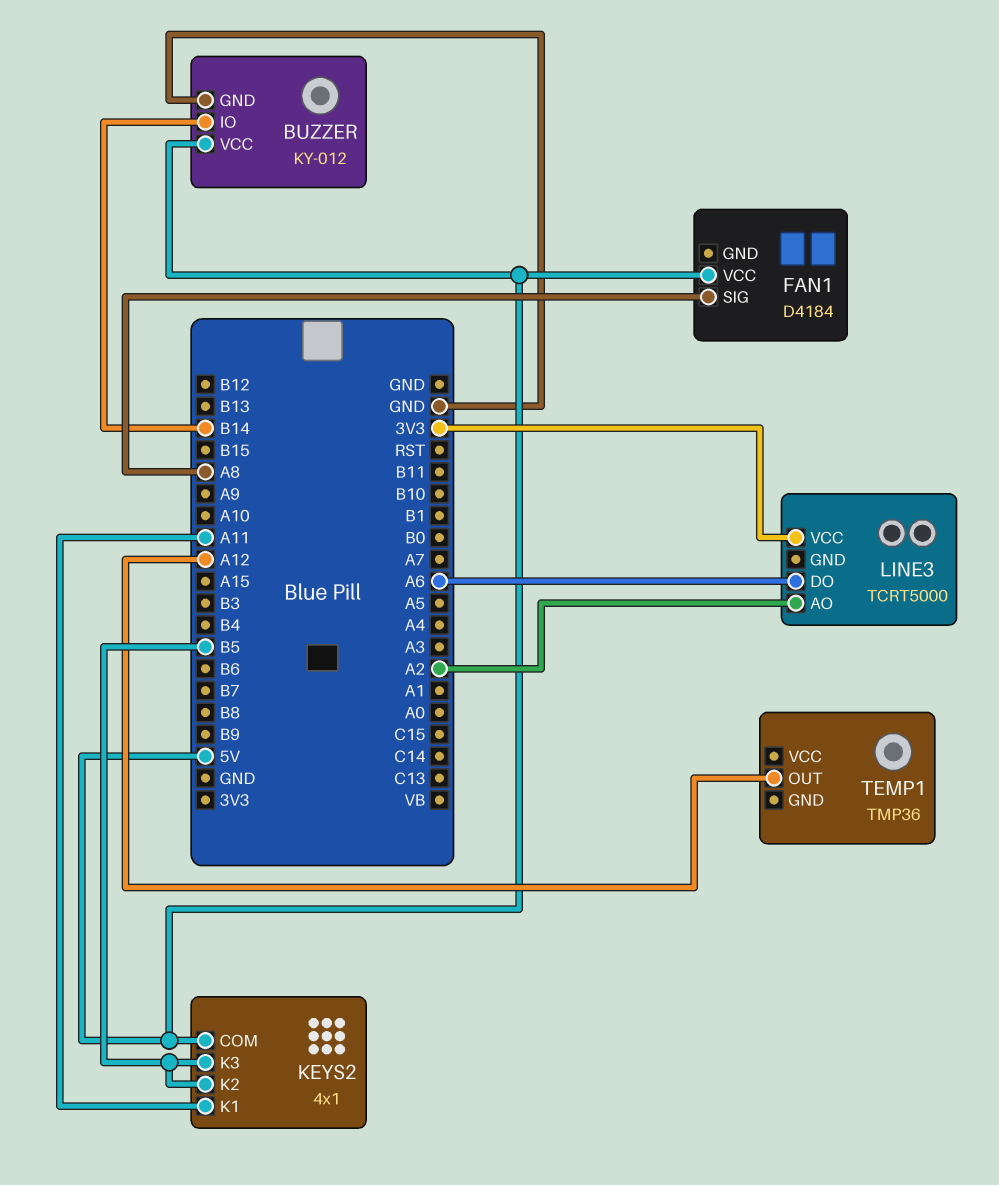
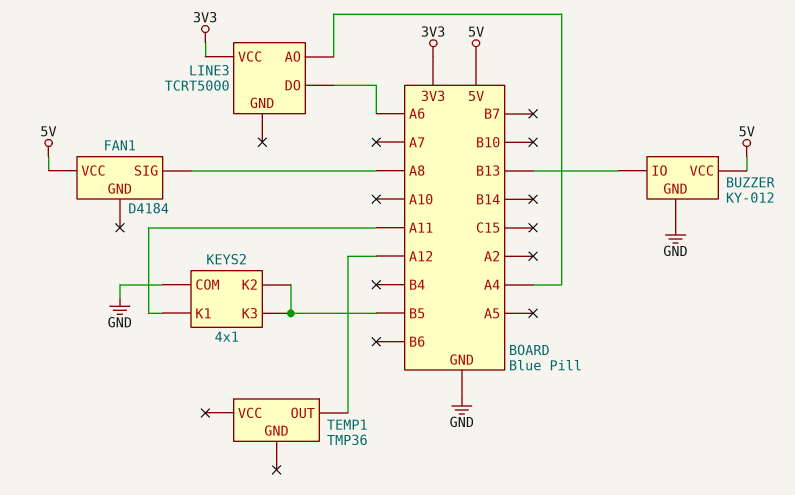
BUZZER pin IO: B14 -> B13
KEYS2 pin COM: 5V -> GND
LINE3 pin AO: A2 -> A4

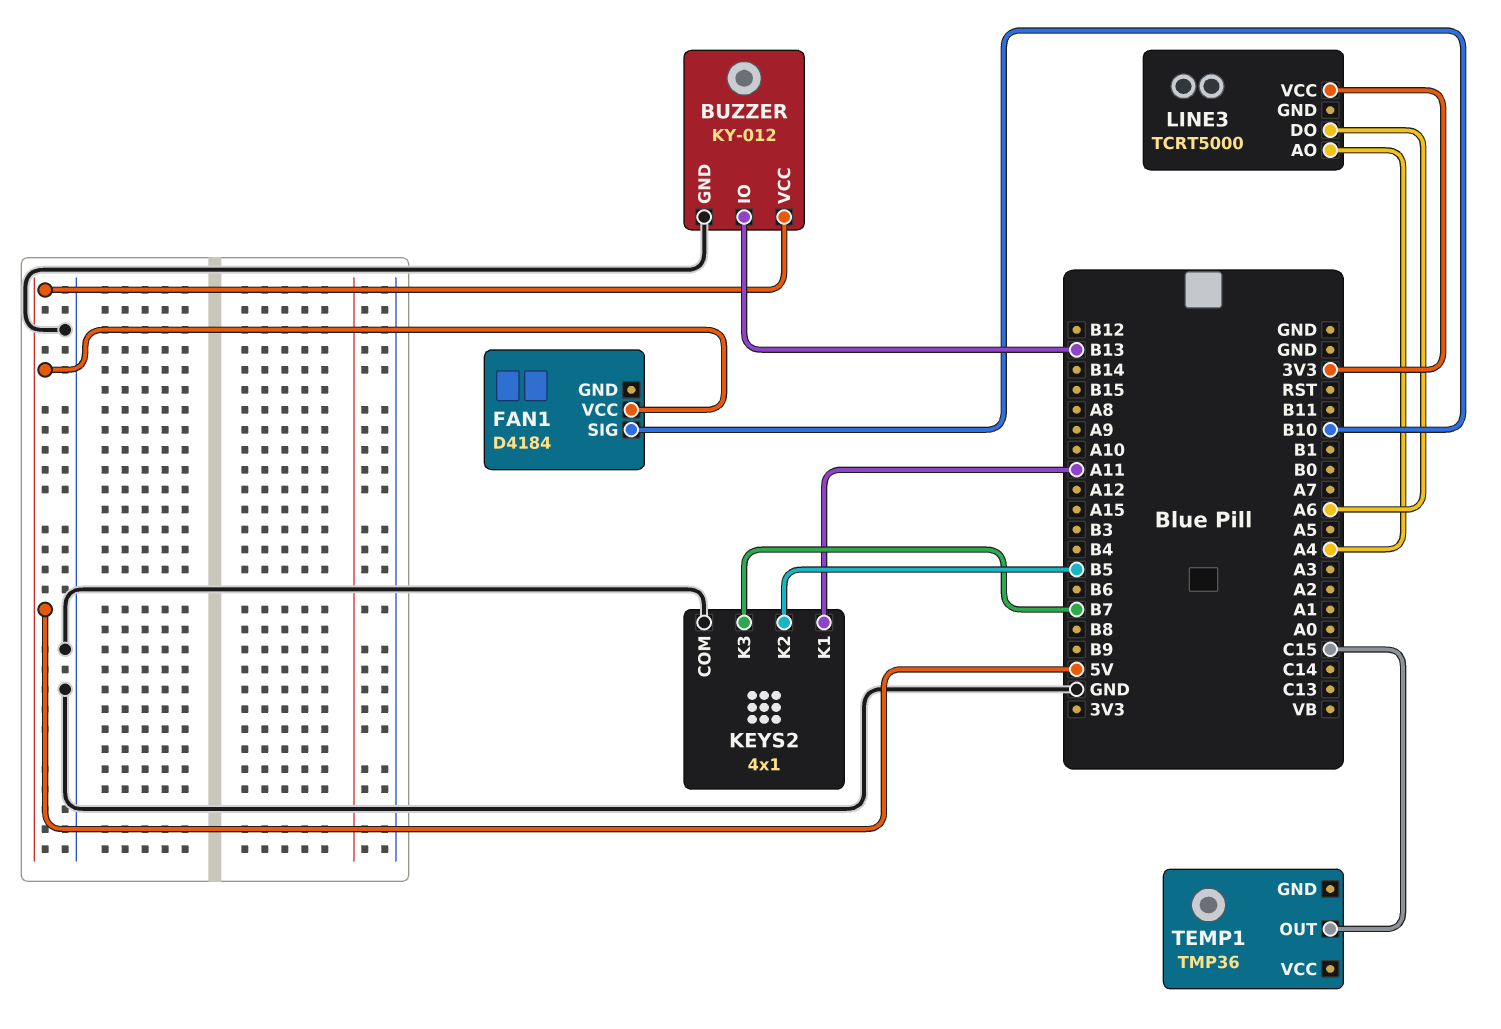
FAN1 pin SIG: A8 -> B10
KEYS2 pin K3: B5 -> B7
TEMP1 pin OUT: A12 -> C15

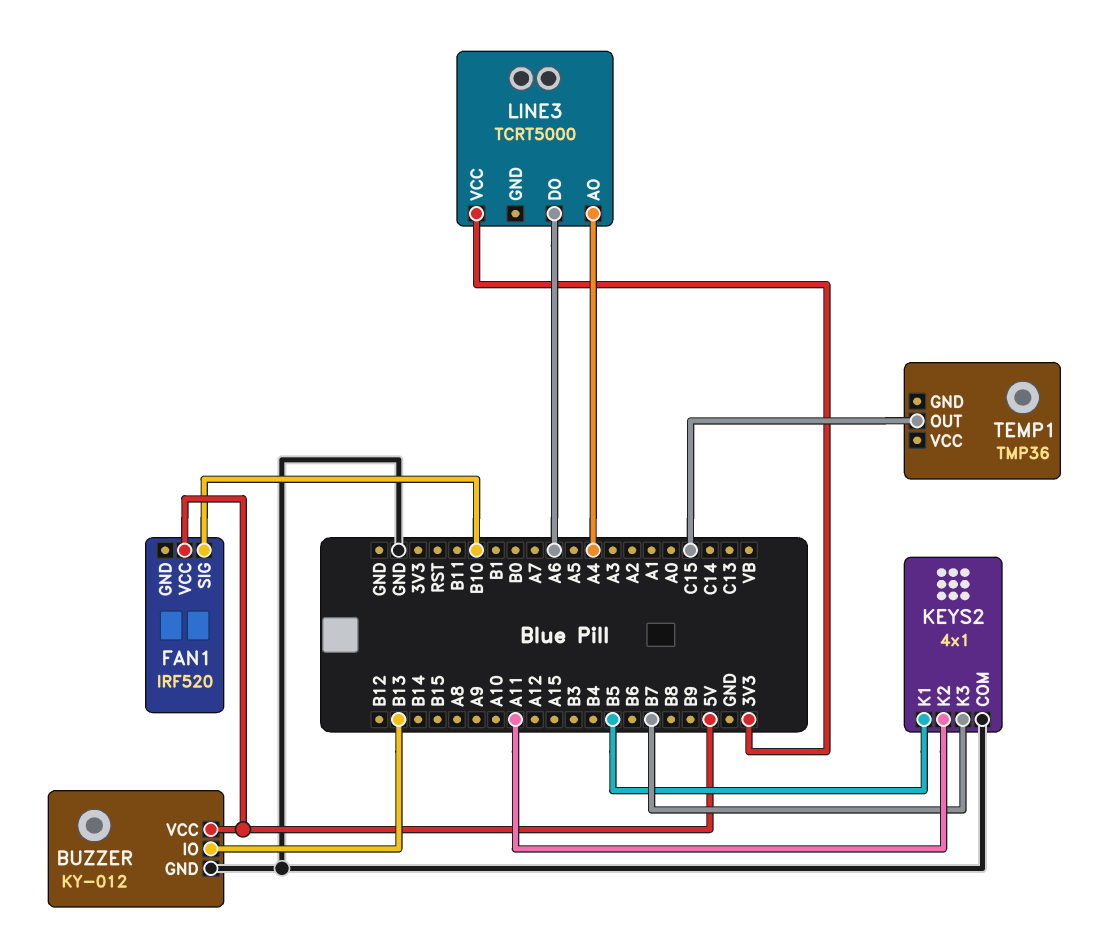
FAN1: D4184 -> IRF520
KEYS2 pin K1: A11 -> B5
KEYS2 pin K2: B5 -> A11

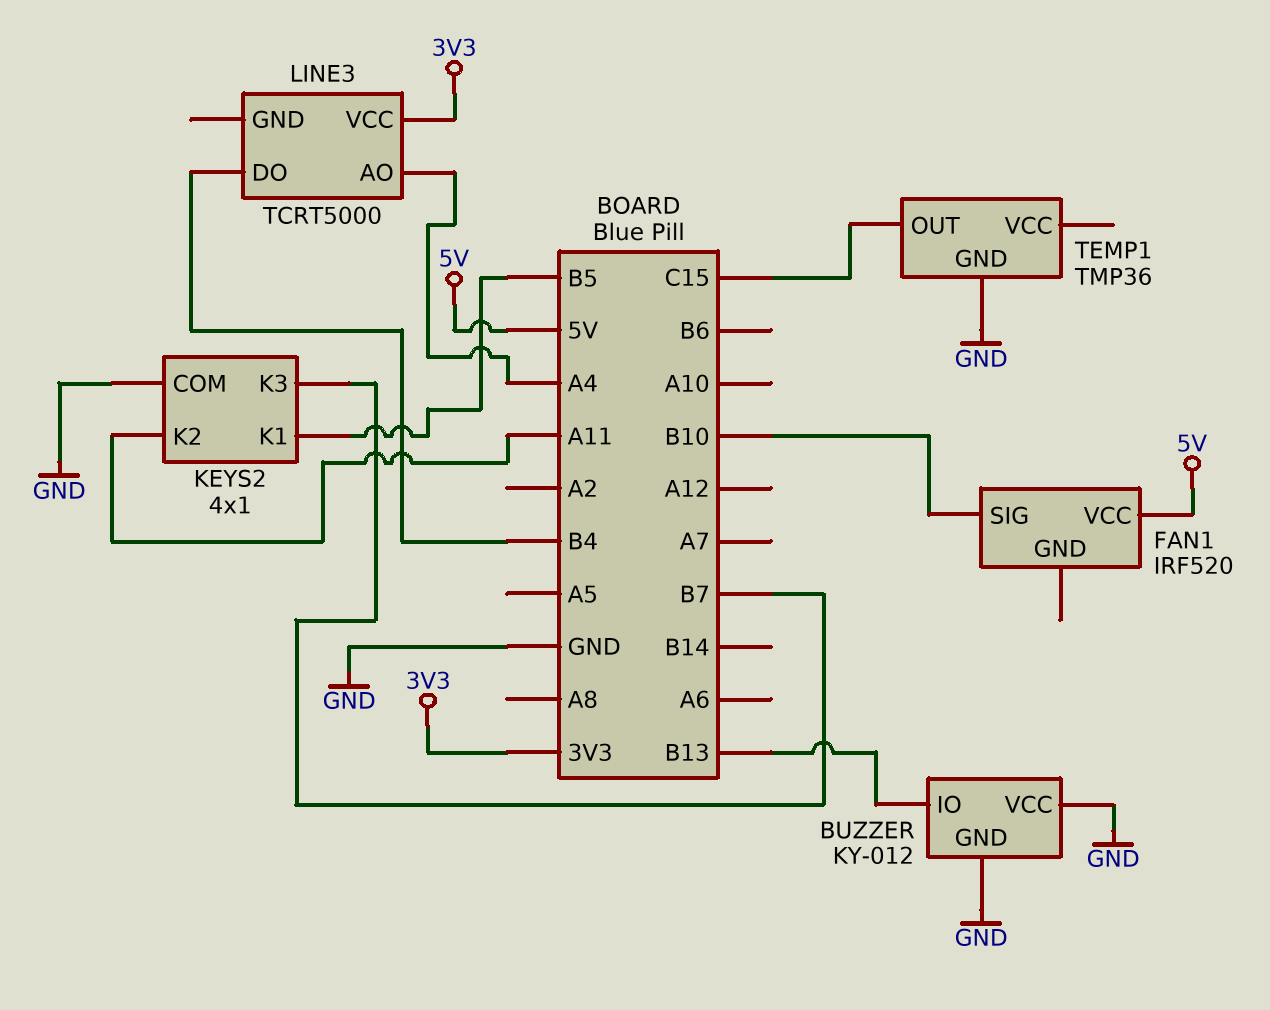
BUZZER pin VCC: 5V -> GND
LINE3 pin DO: A6 -> B4
TEMP1 pin GND: none -> GND

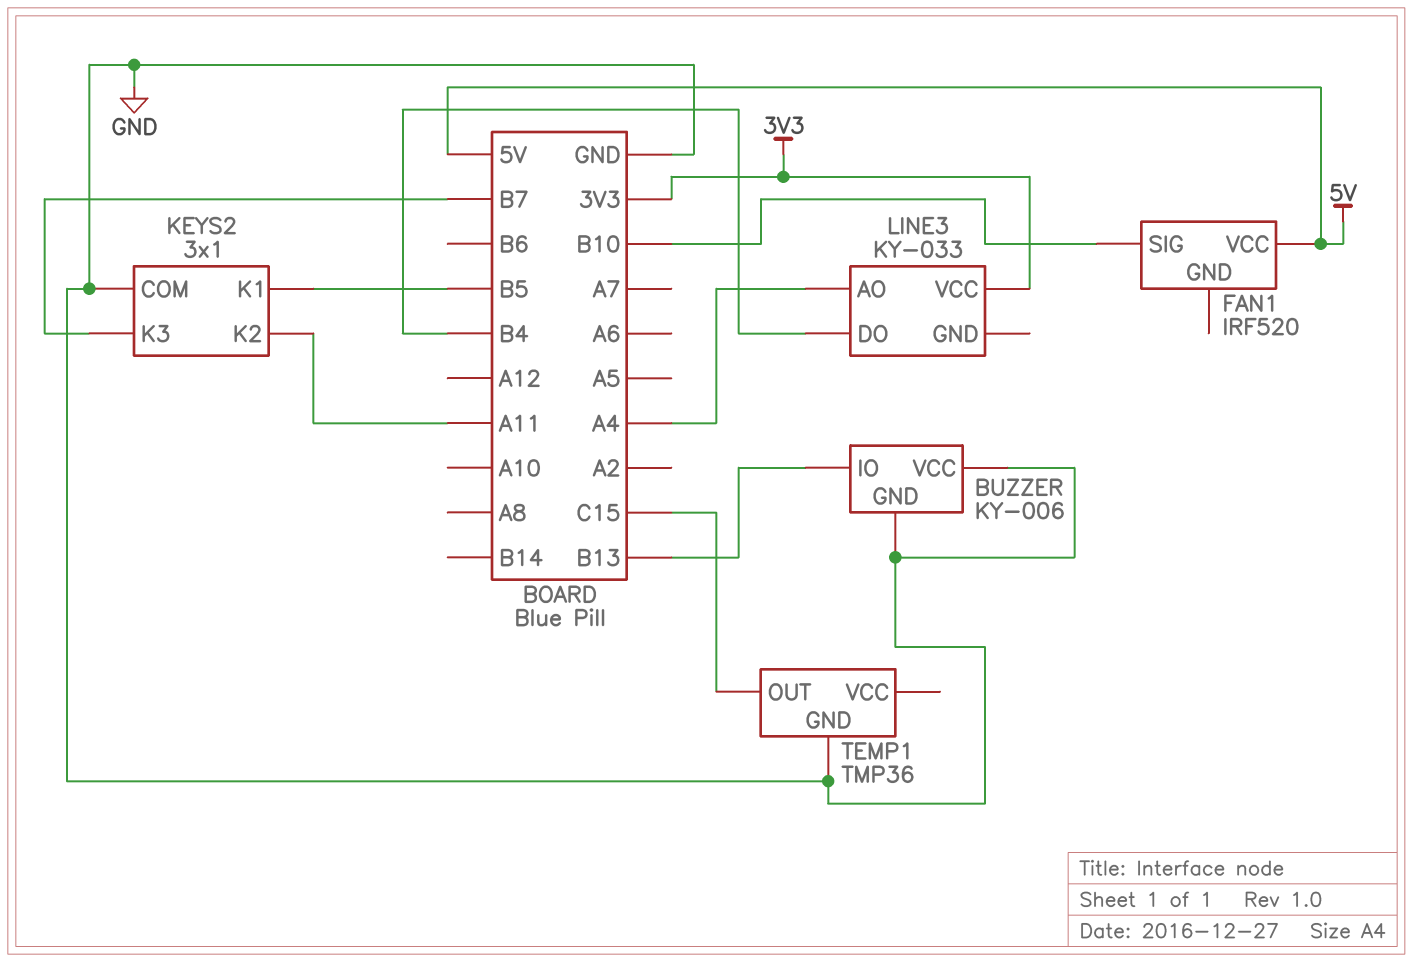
BUZZER: KY-012 -> KY-006
KEYS2: 4x1 -> 3x1
LINE3: TCRT5000 -> KY-033

